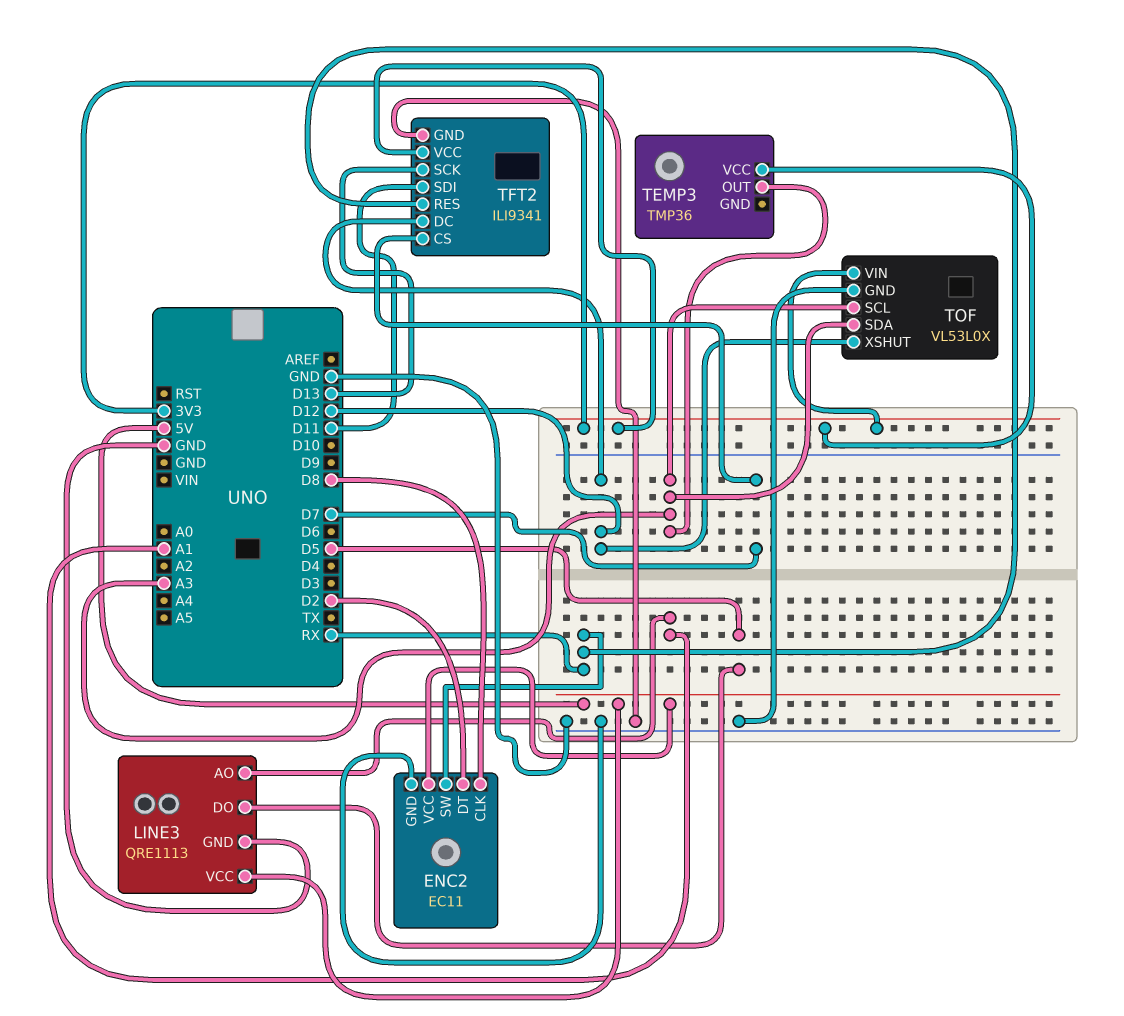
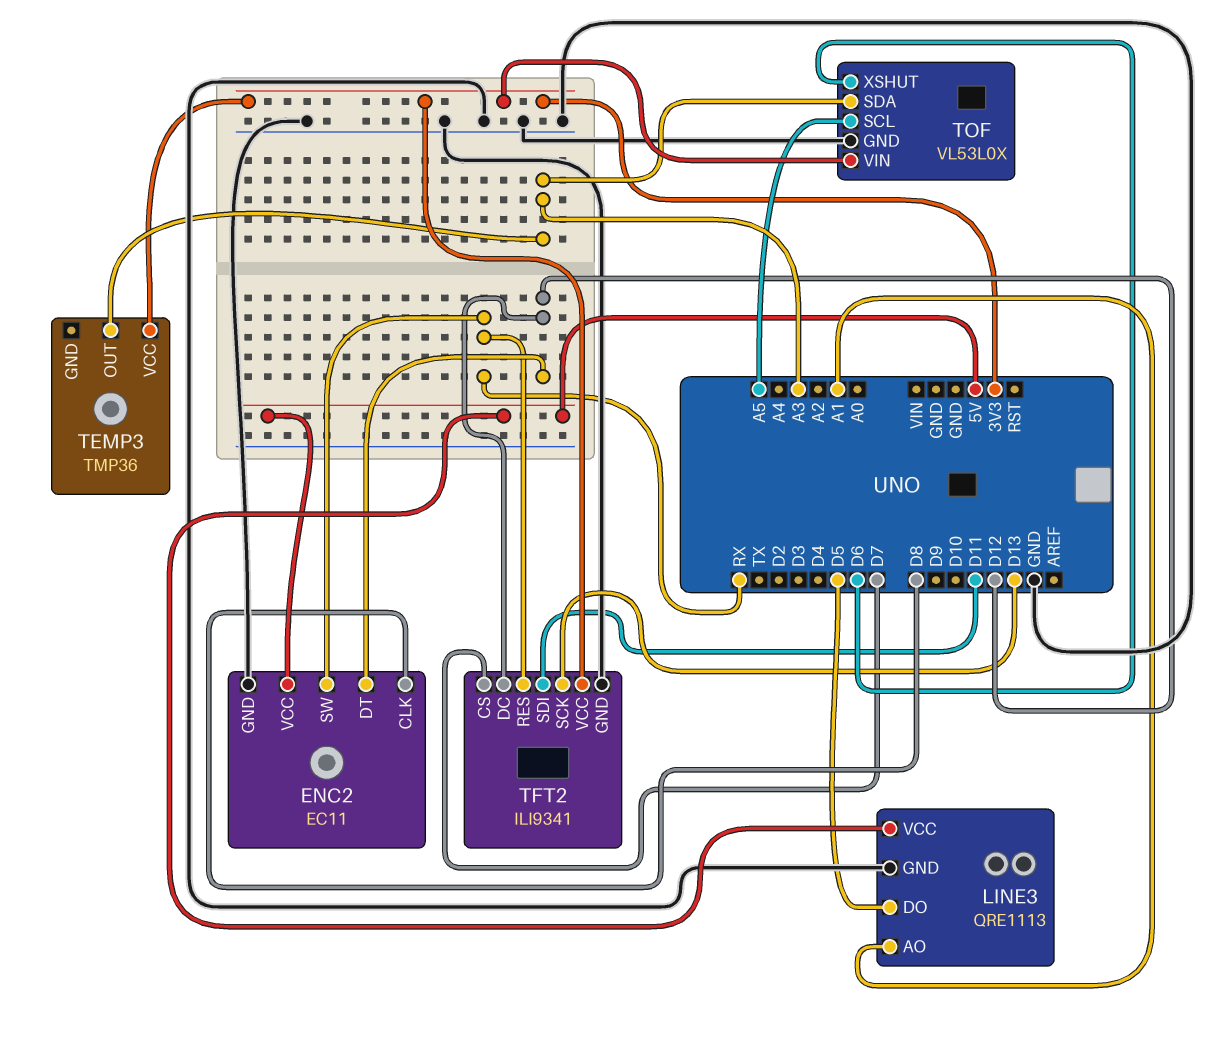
ENC2 pin DT: D2 -> D12
TOF pin SCL: A3 -> A5
TOF pin XSHUT: D12 -> D6

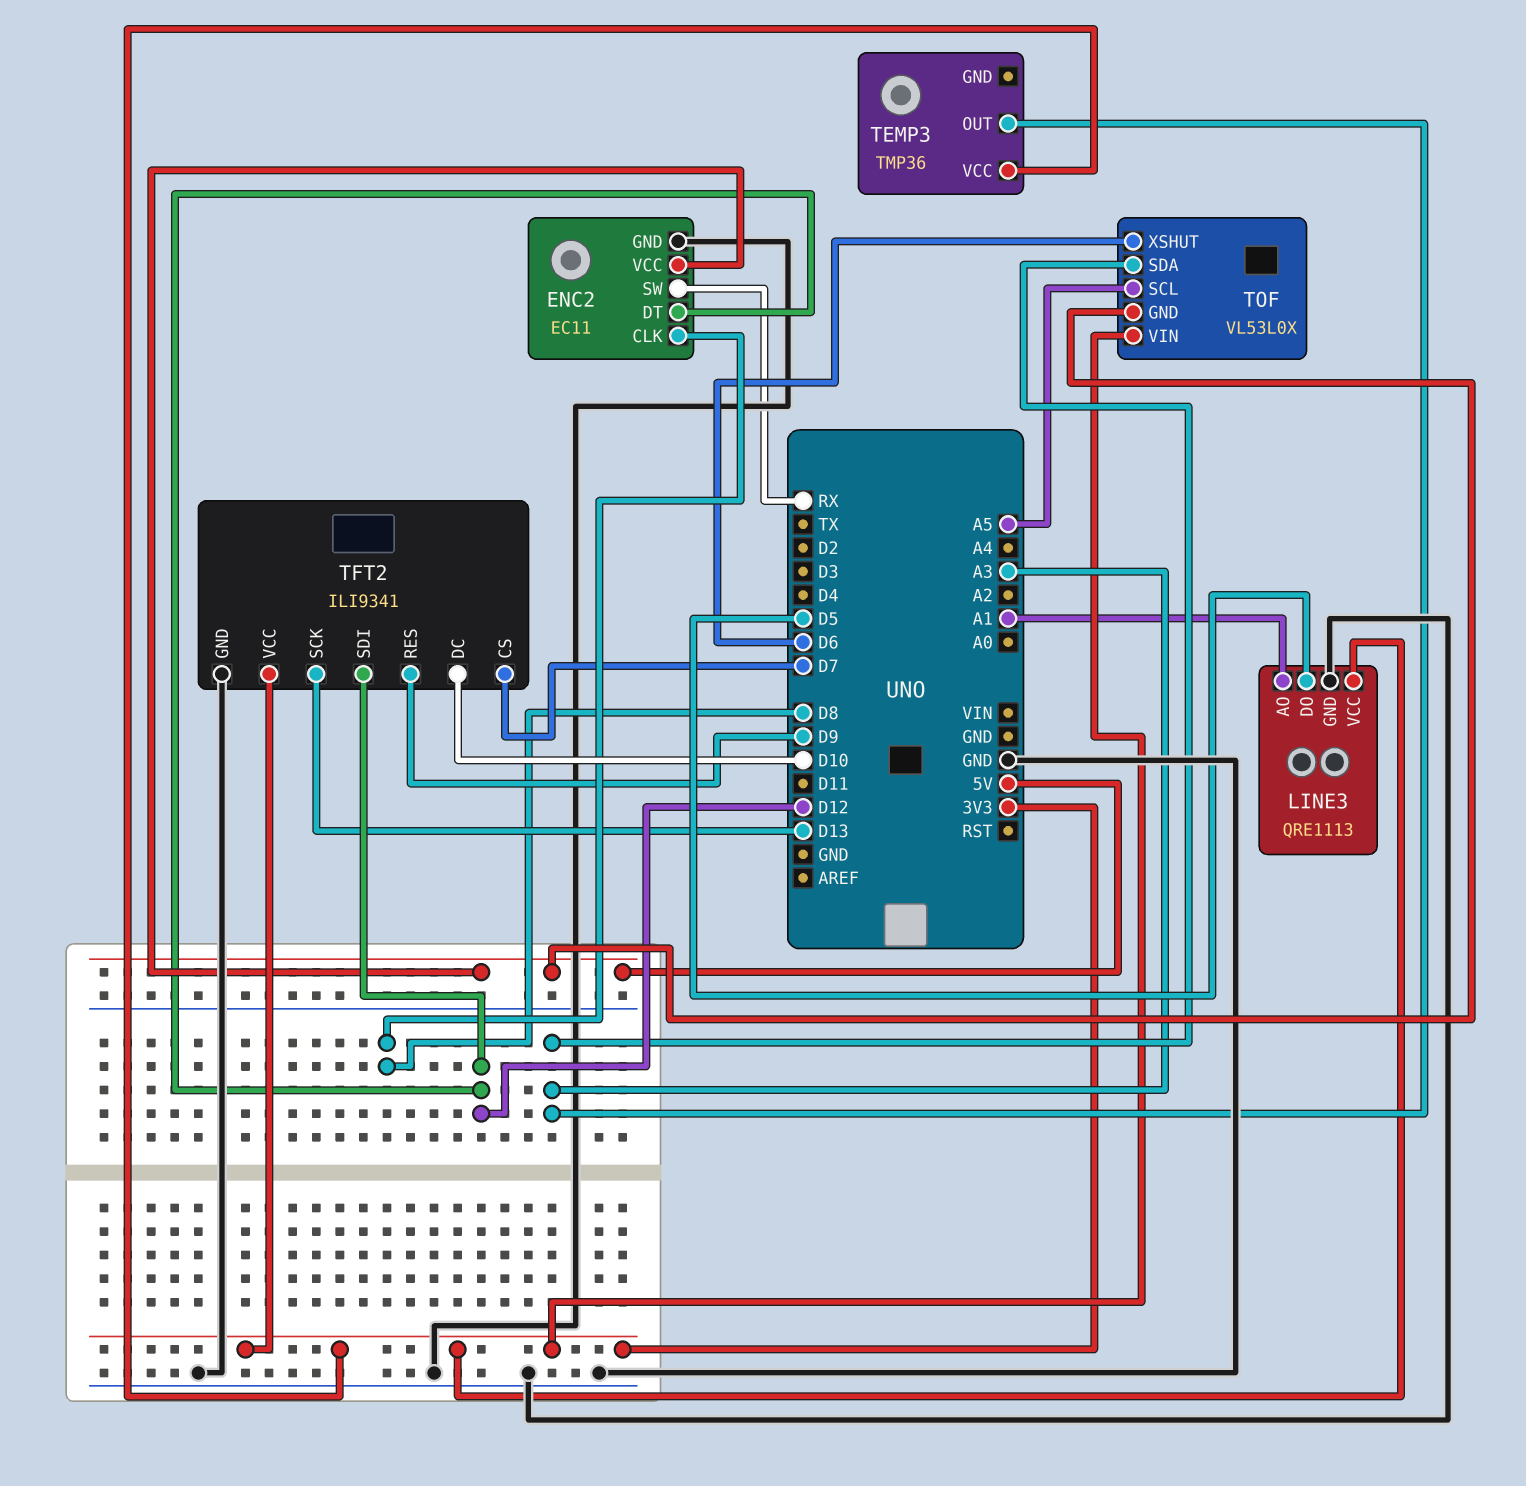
LINE3 pin VCC: 5V -> 3V3
TFT2 pin DC: D12 -> D10
TFT2 pin RES: RX -> D9
TFT2 pin SDI: D11 -> D12
TOF pin GND: GND -> 5V

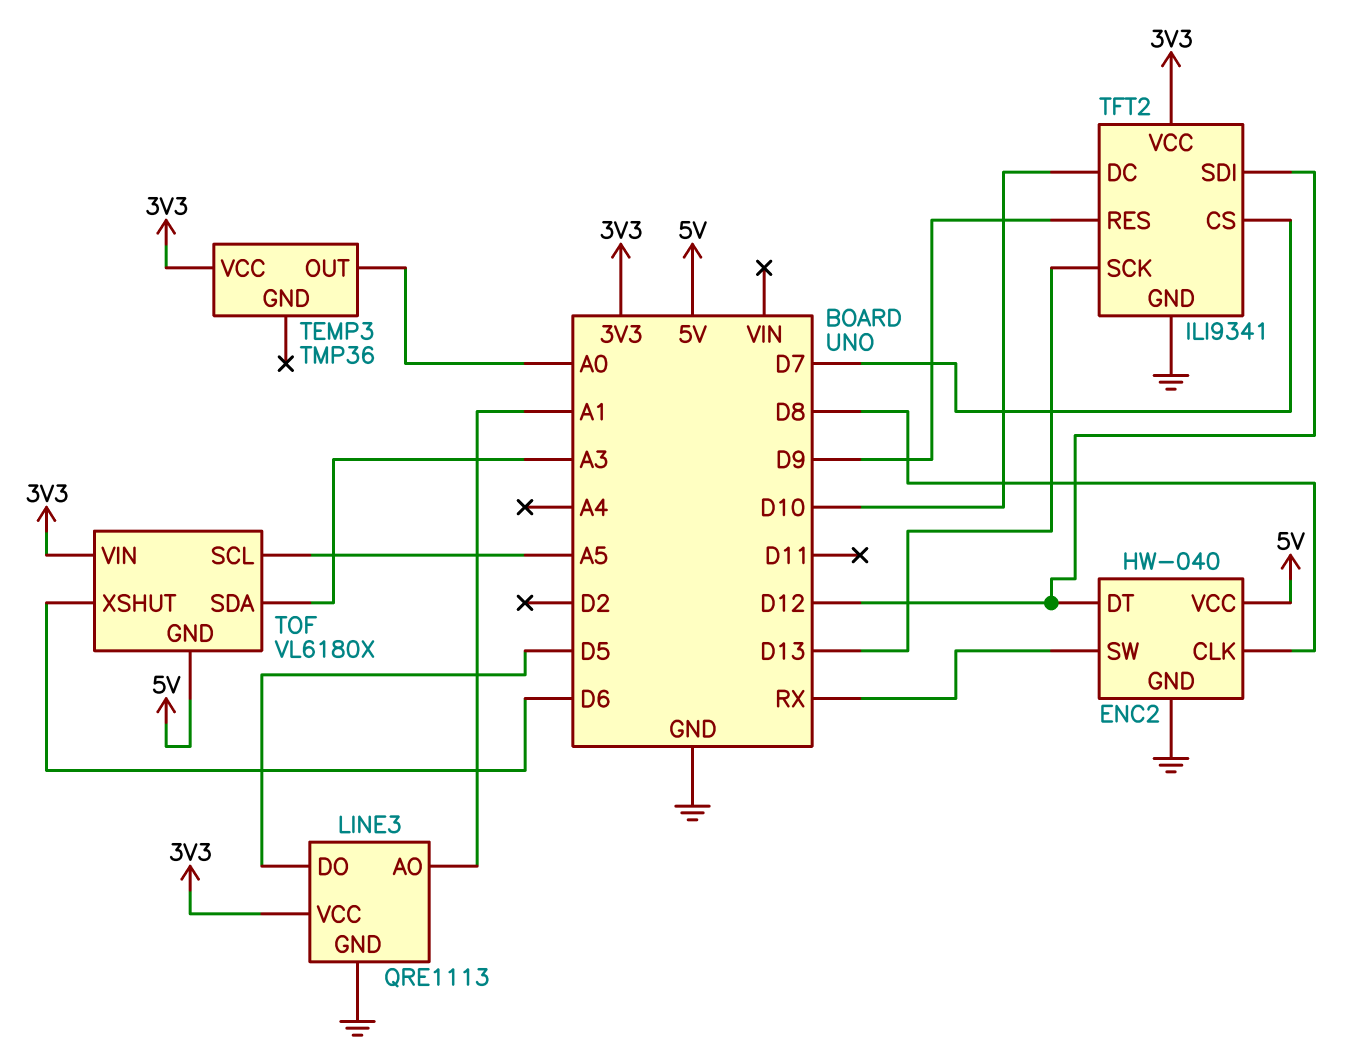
ENC2: EC11 -> HW-040
TEMP3 pin OUT: A3 -> A0
TOF: VL53L0X -> VL6180X

